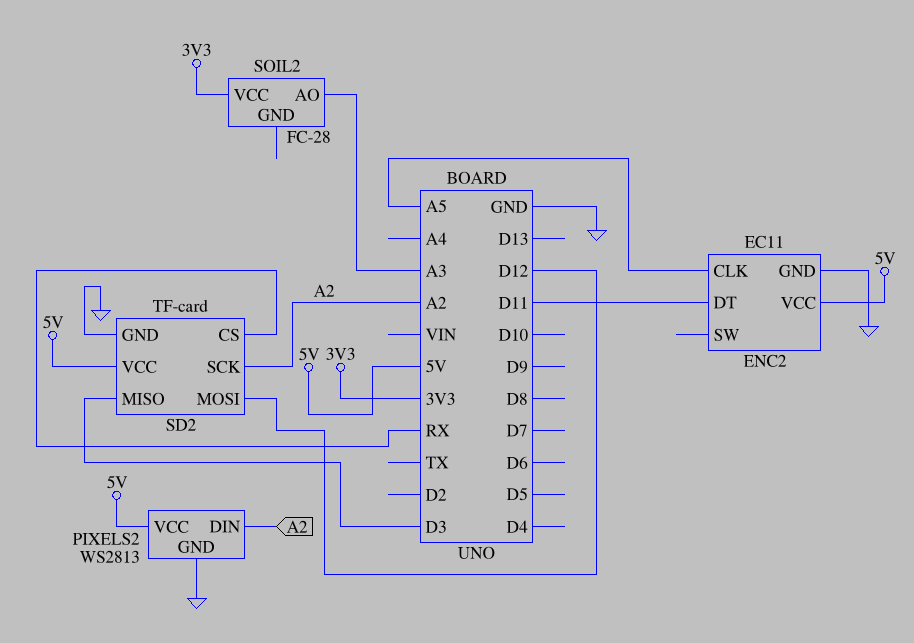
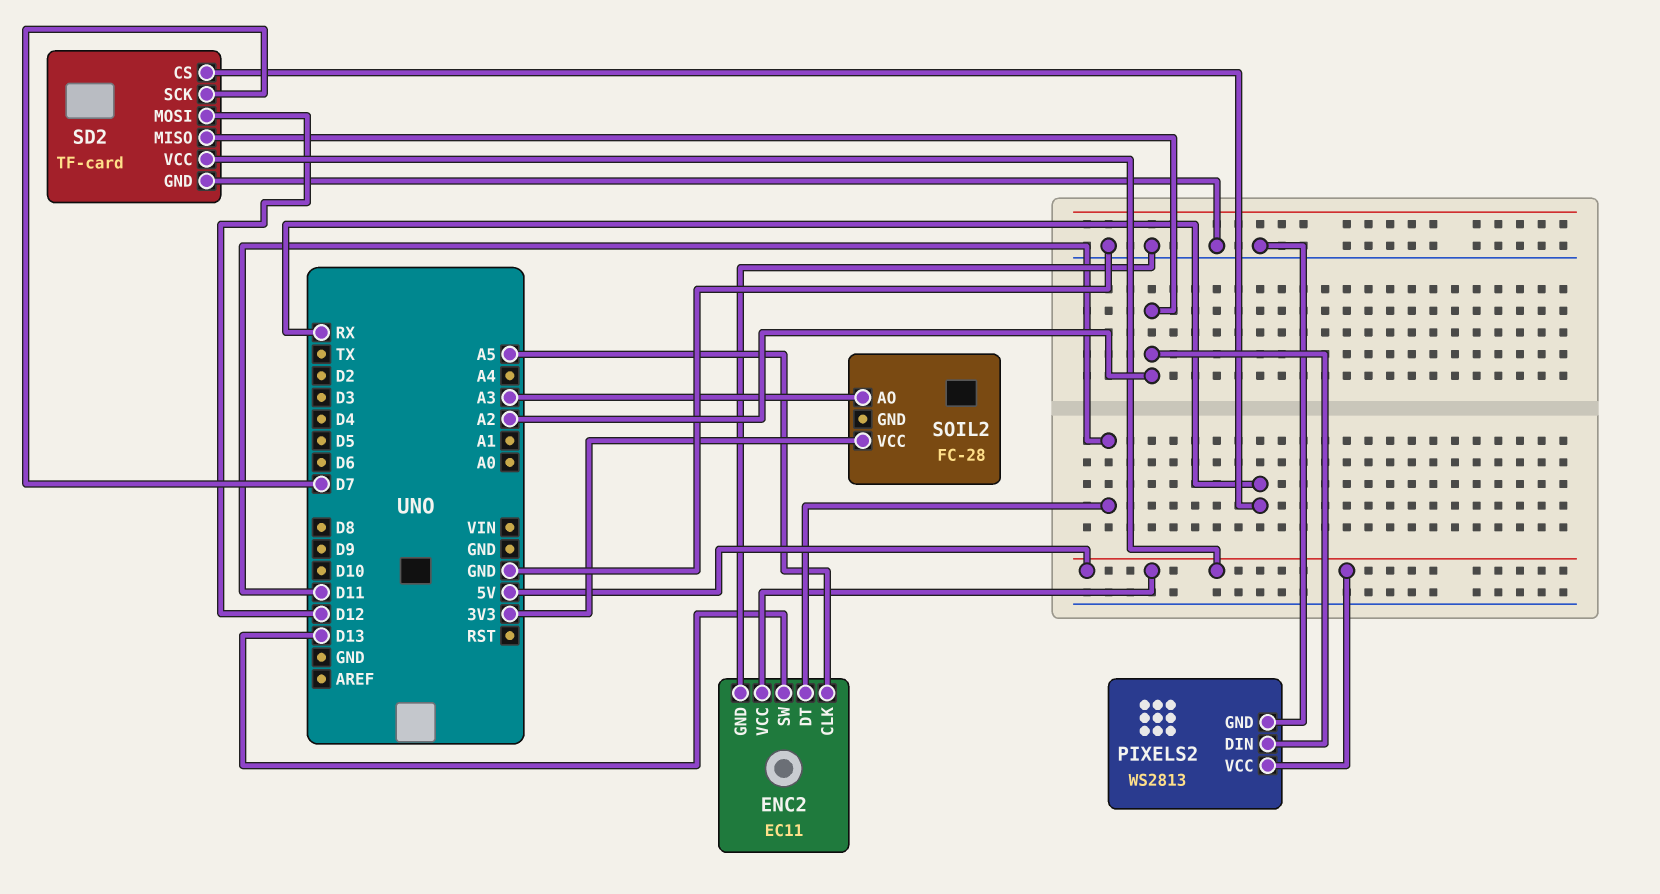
ENC2 pin SW: none -> D13
SD2 pin MISO: D3 -> A2
SD2 pin SCK: A2 -> D7

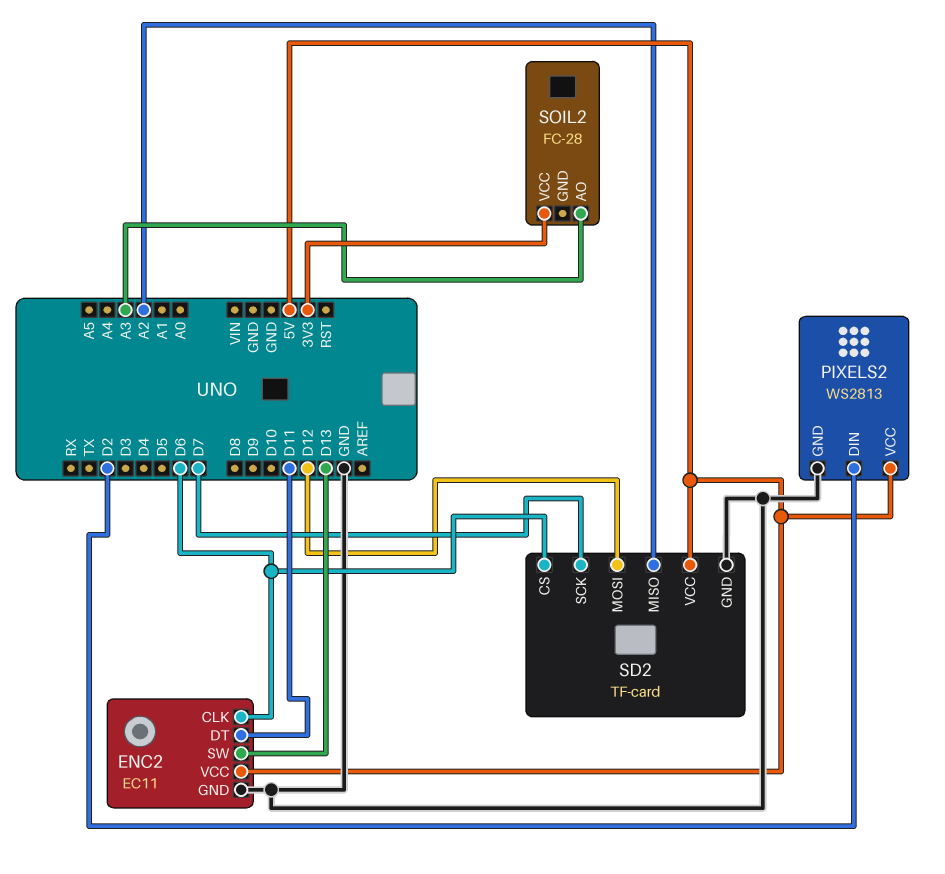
ENC2 pin CLK: A5 -> D6
PIXELS2 pin DIN: A2 -> D2
SD2 pin CS: RX -> D6

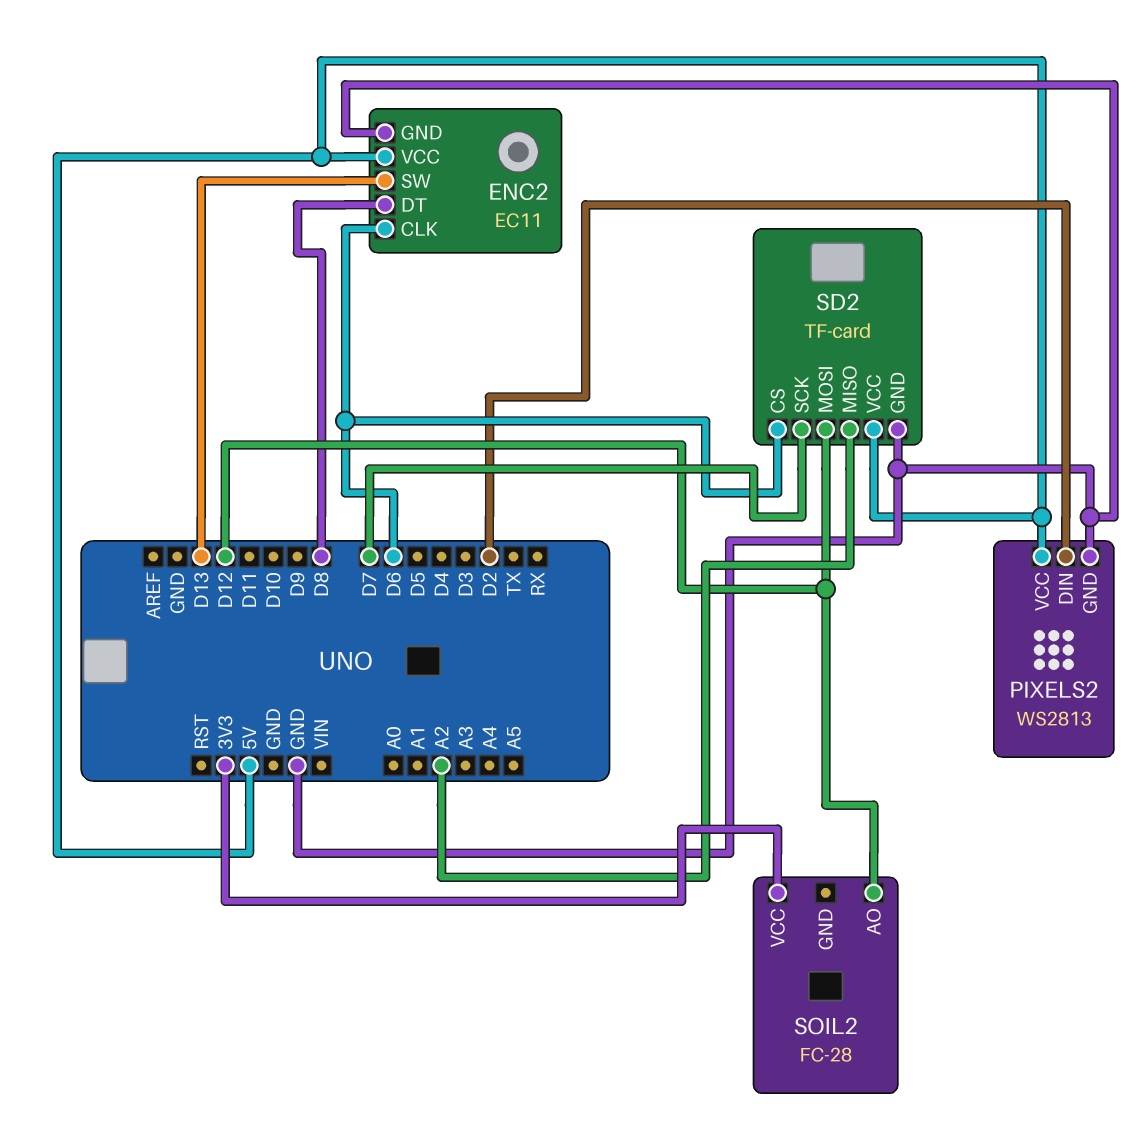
ENC2 pin DT: D11 -> D8
SOIL2 pin AO: A3 -> D12

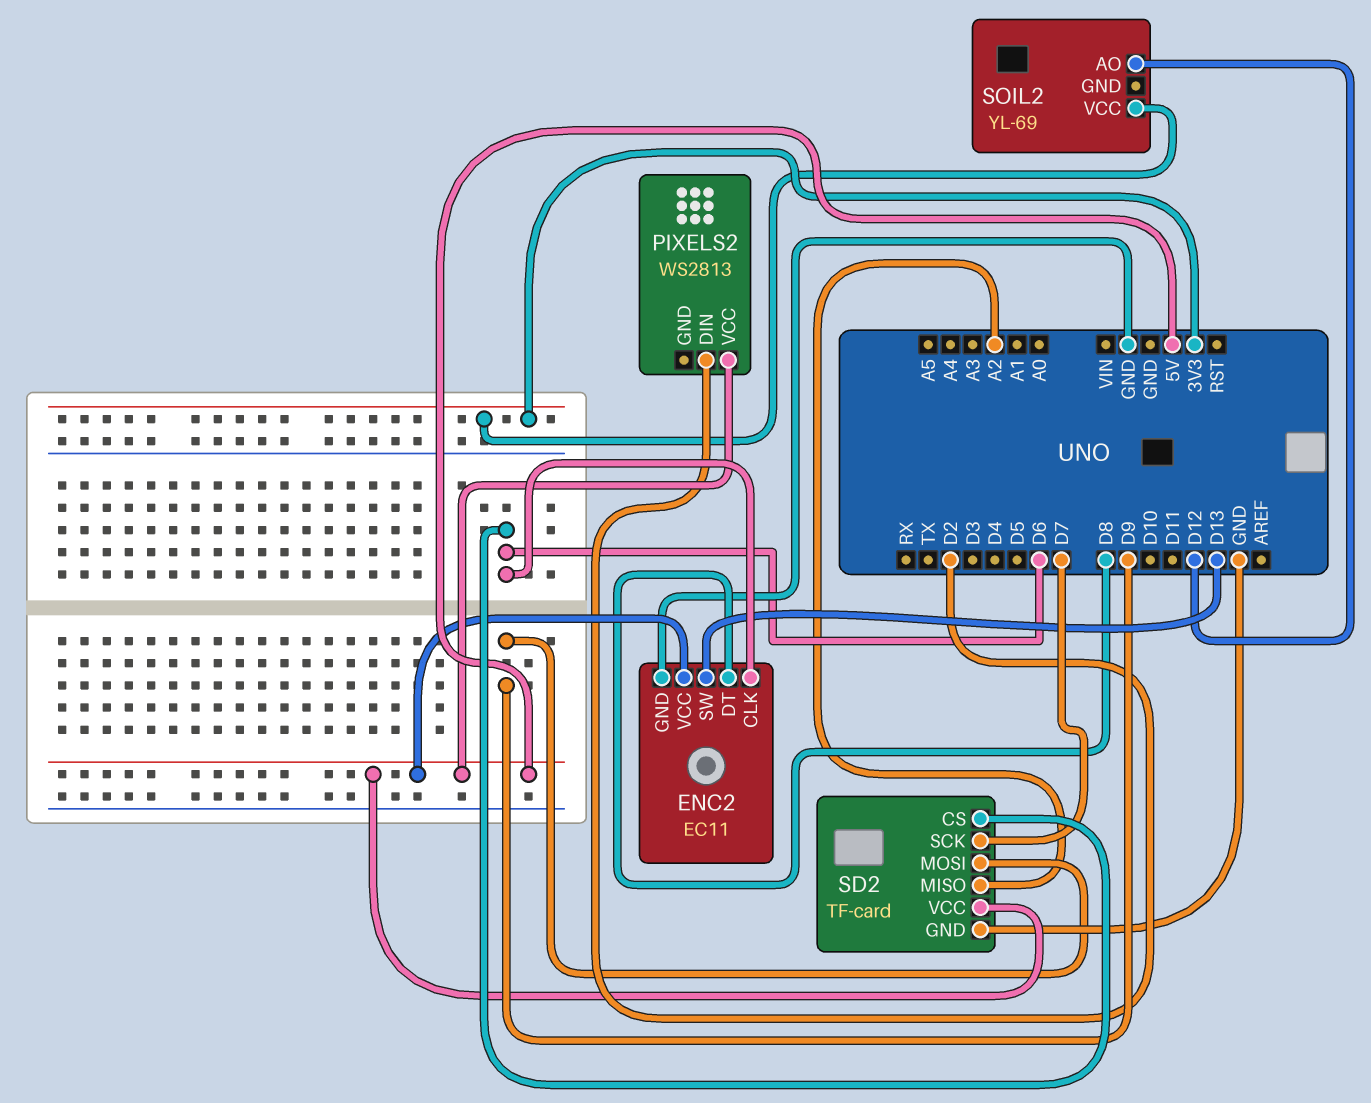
PIXELS2 pin GND: GND -> none
SD2 pin MOSI: D12 -> D9
SOIL2: FC-28 -> YL-69

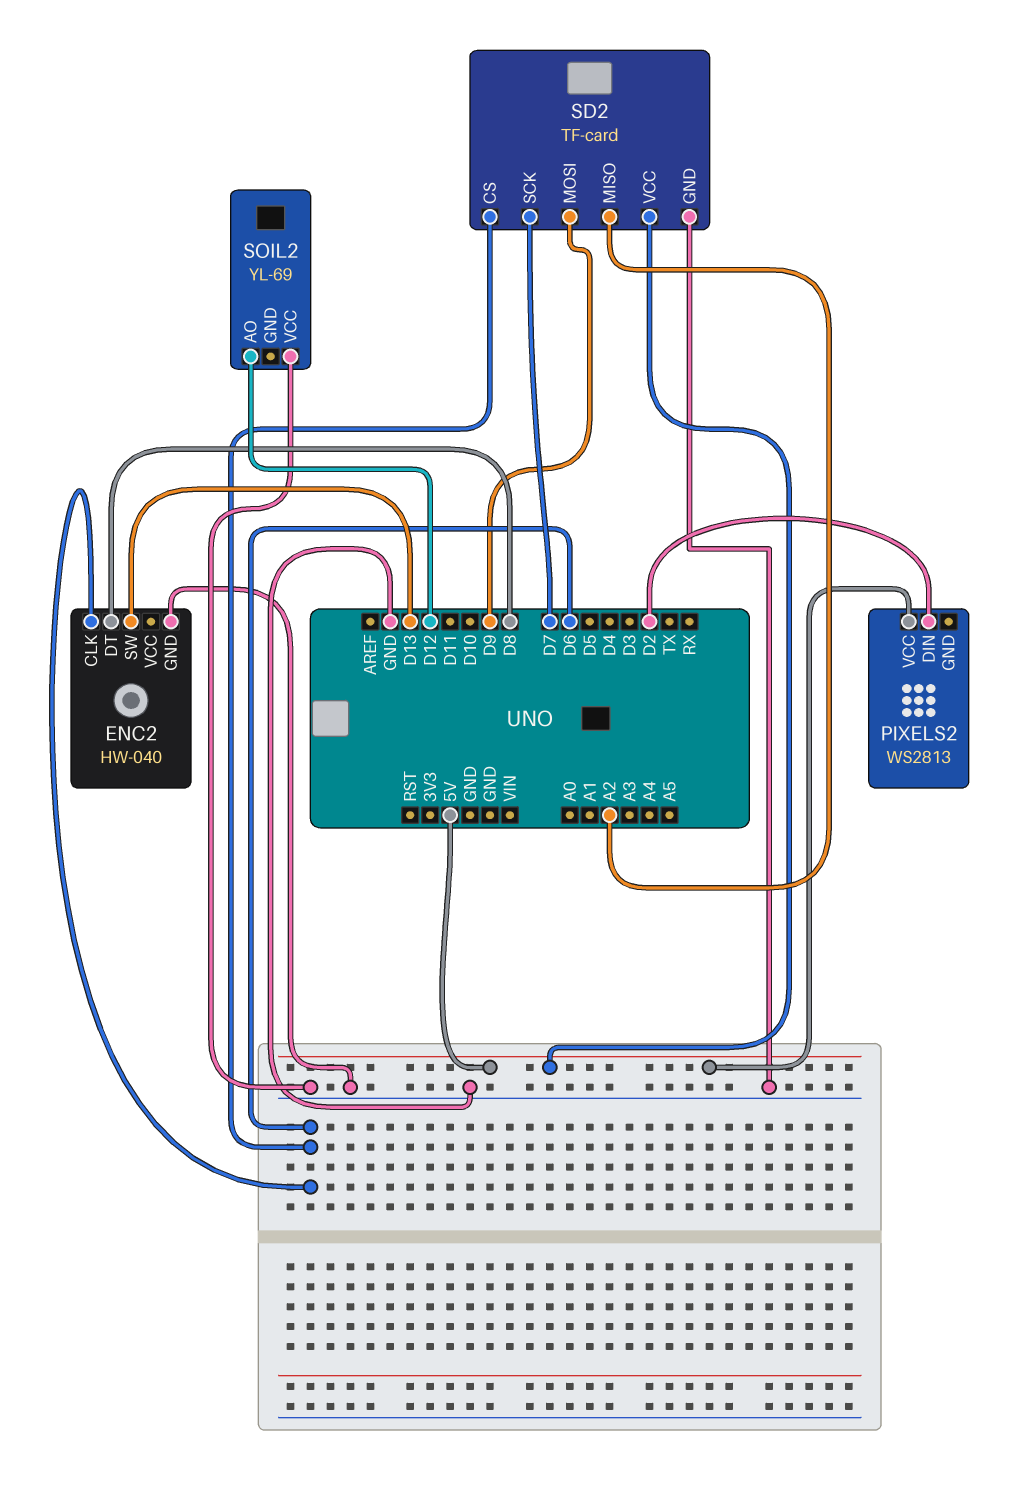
ENC2: EC11 -> HW-040
ENC2 pin VCC: 5V -> none
SOIL2 pin VCC: 3V3 -> GND

